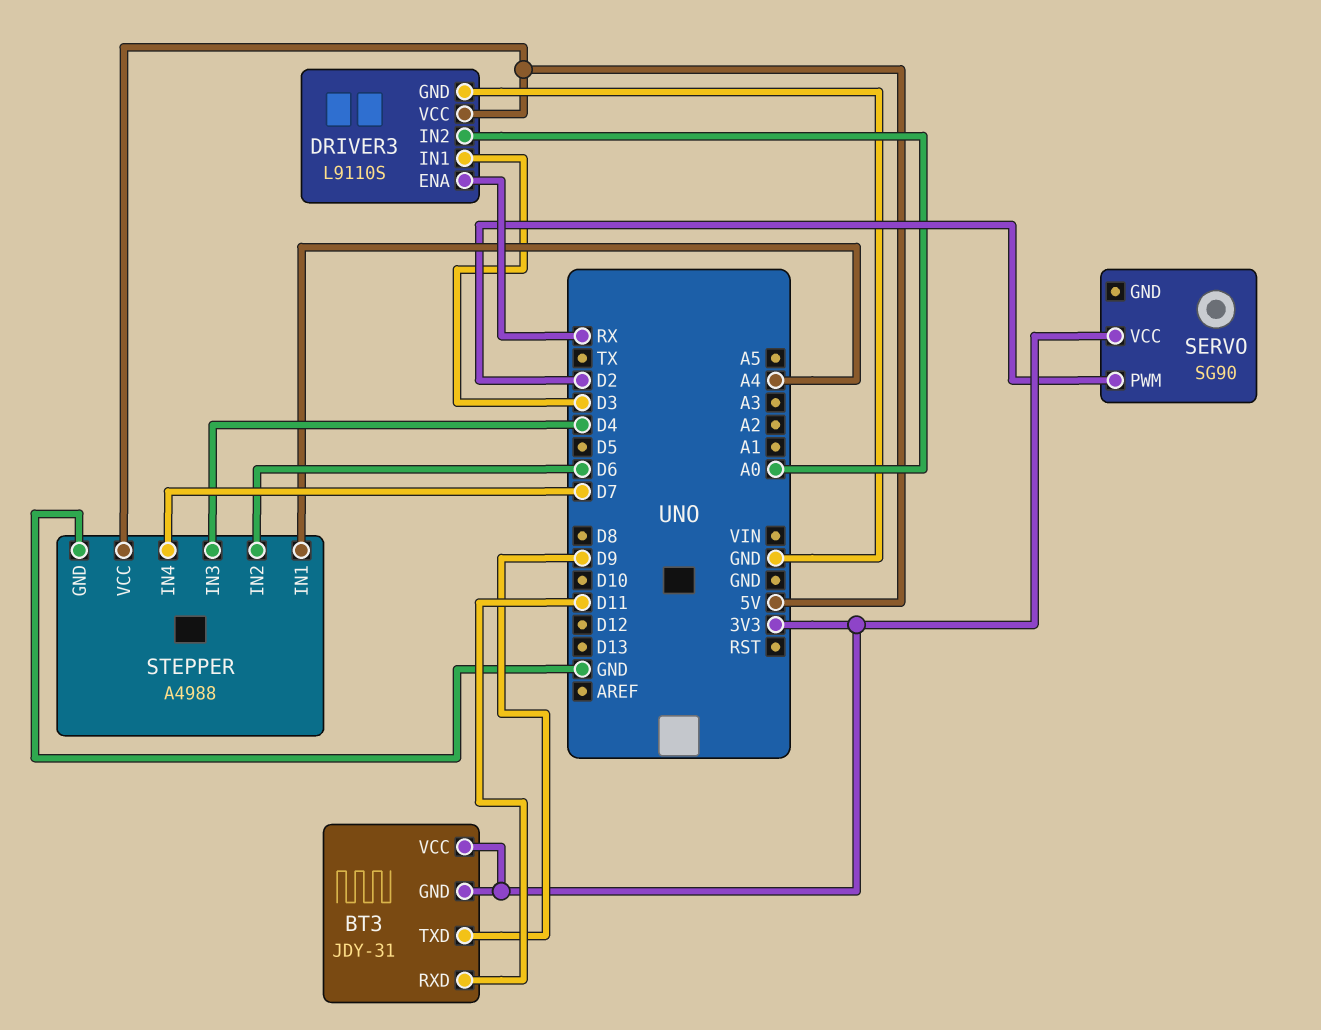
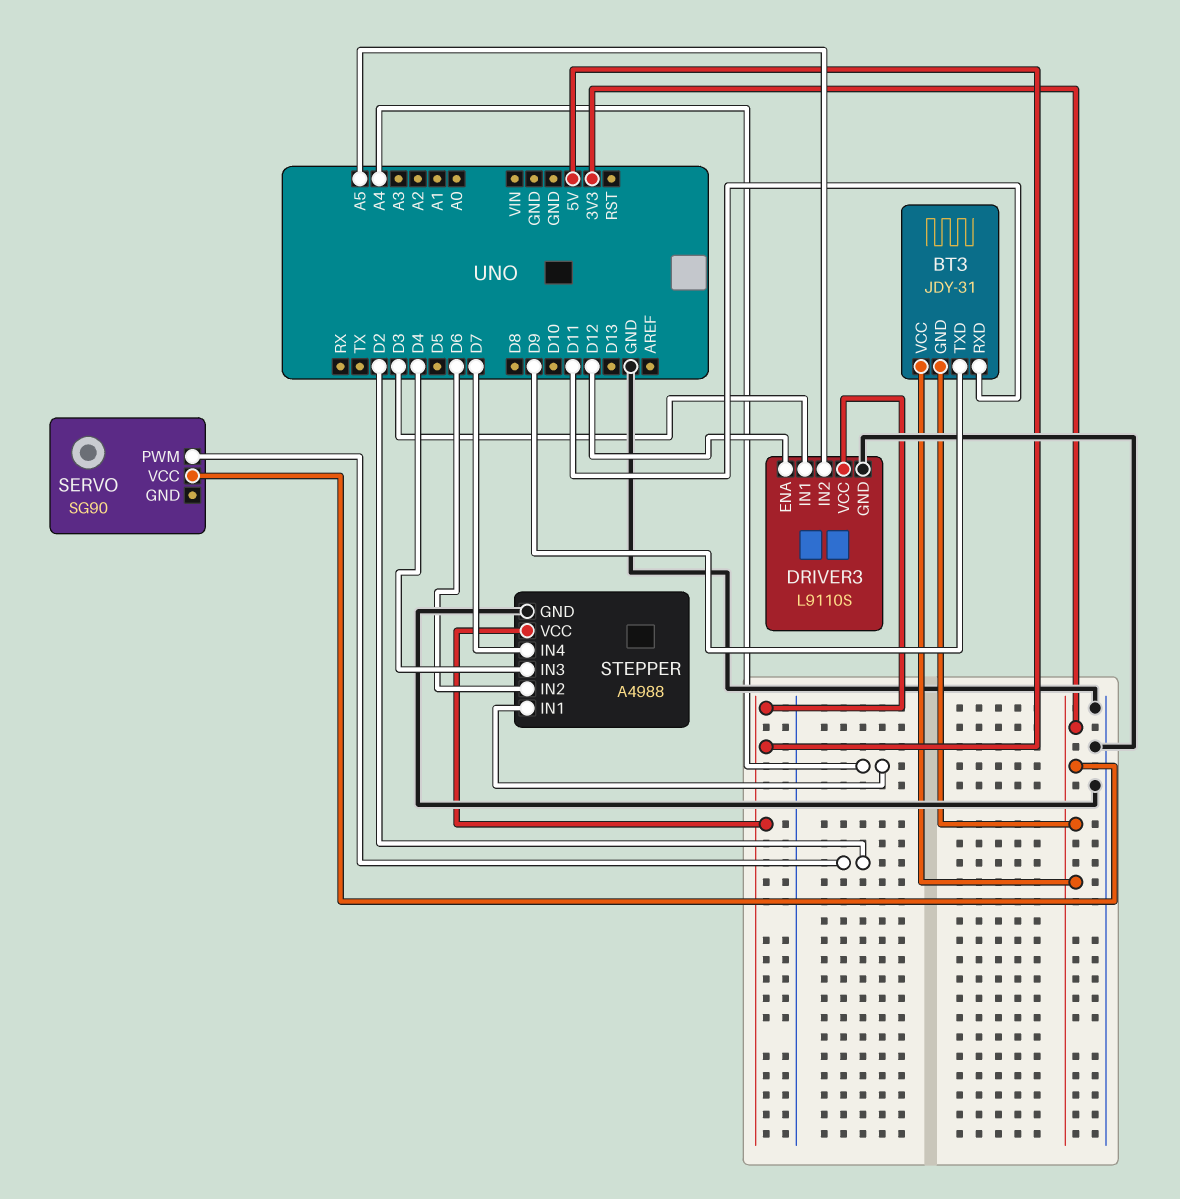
DRIVER3 pin ENA: RX -> D12
DRIVER3 pin IN2: A0 -> A5

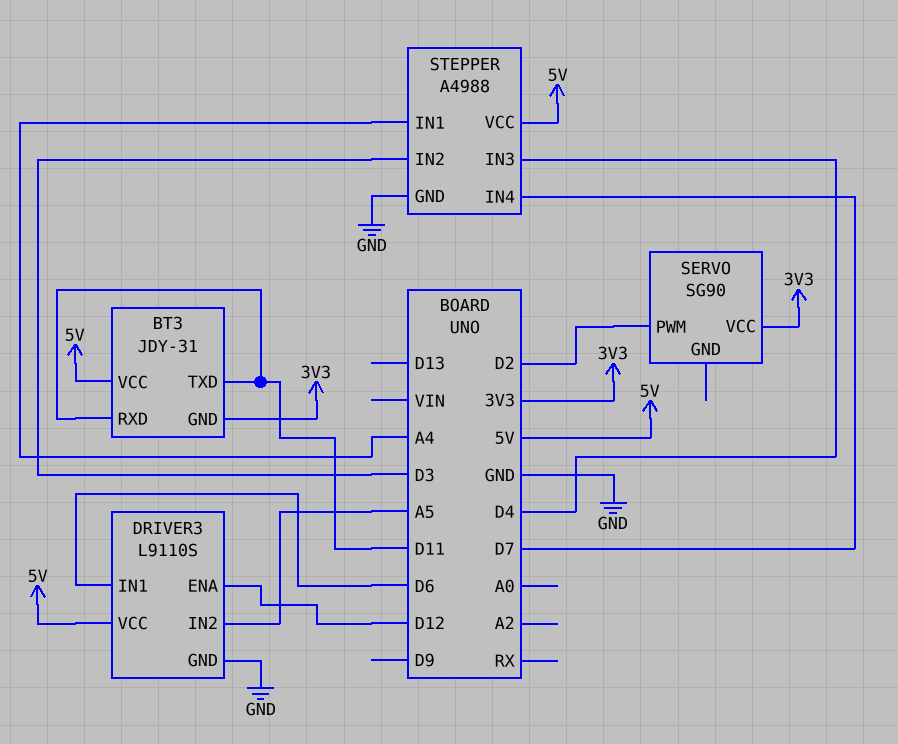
BT3 pin TXD: D9 -> D11
BT3 pin VCC: 3V3 -> 5V
DRIVER3 pin IN1: D3 -> D6
STEPPER pin IN2: D6 -> D3

